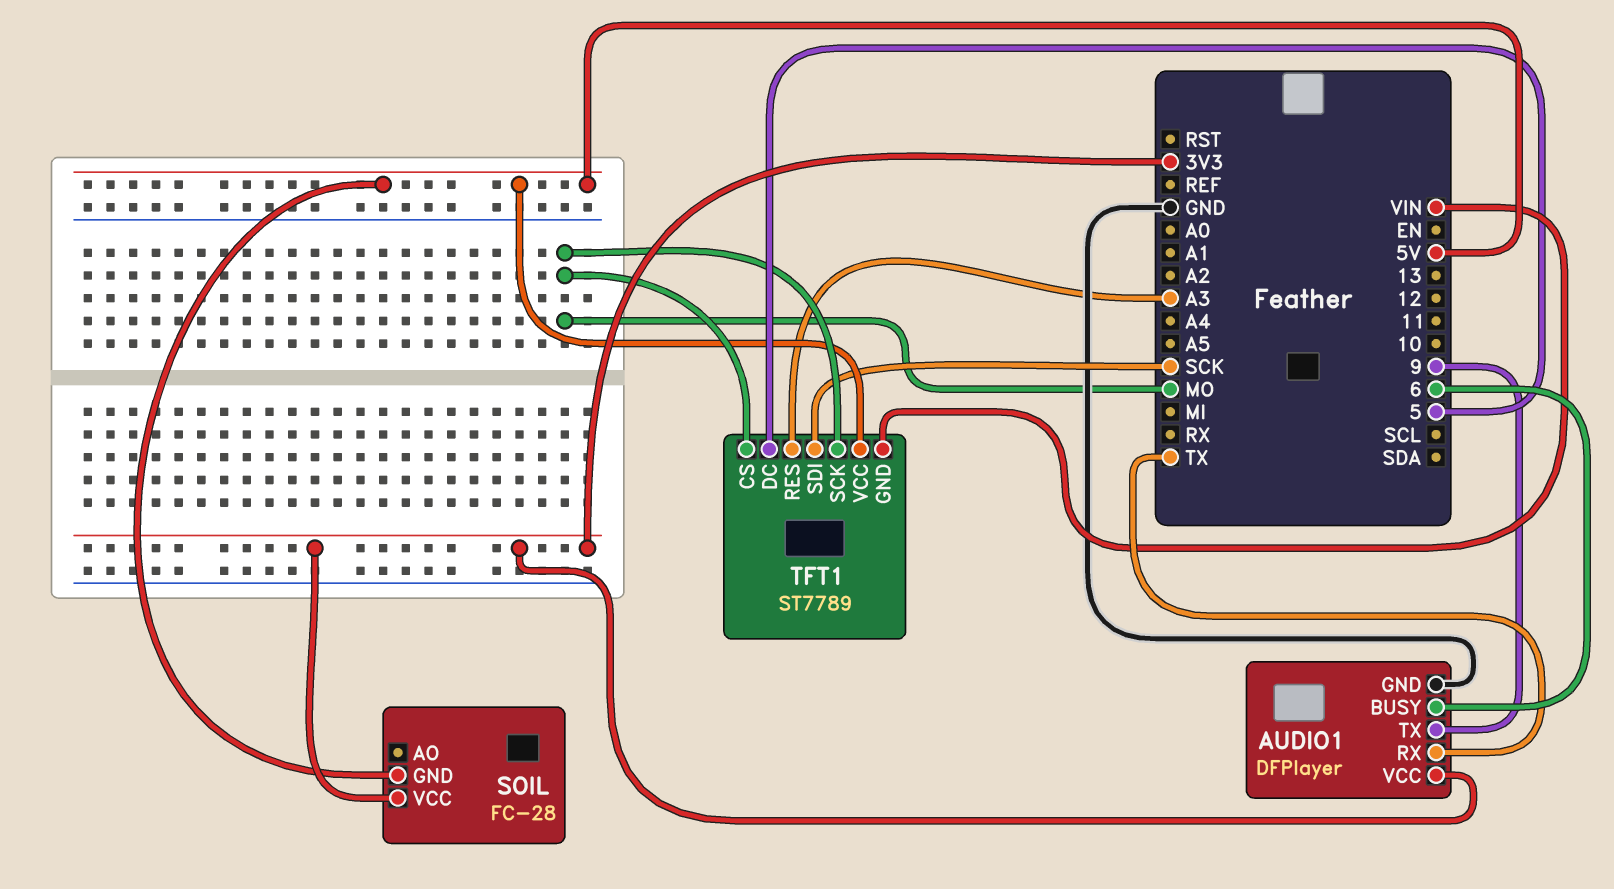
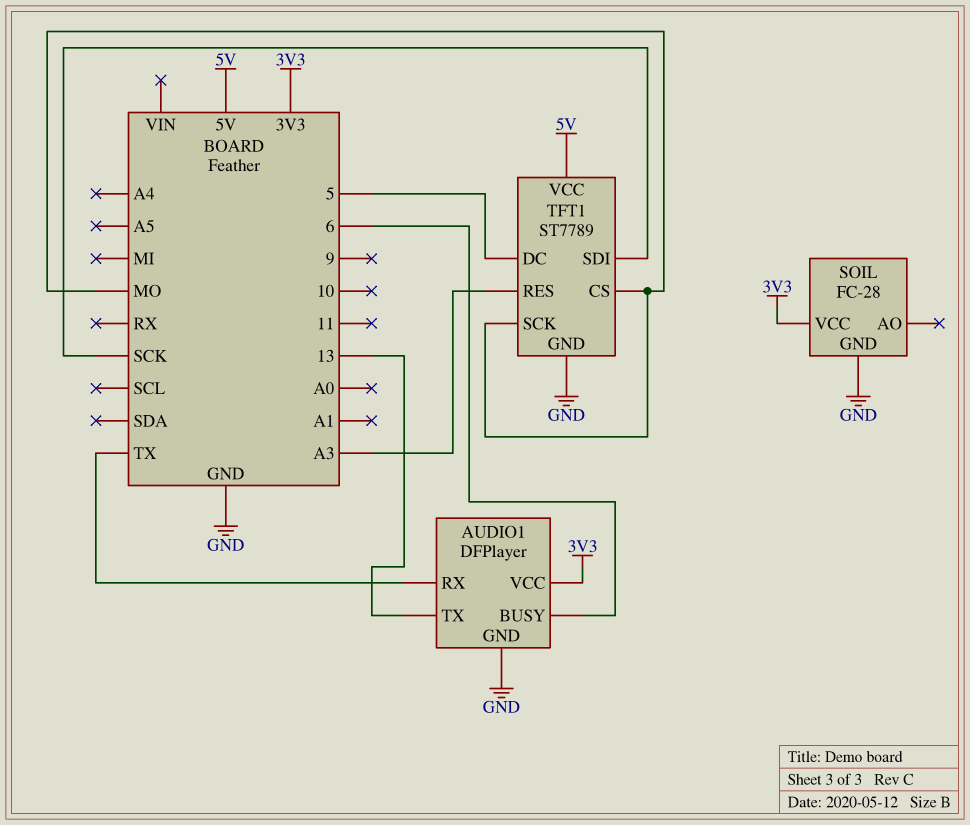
AUDIO1 pin TX: 9 -> 13
SOIL pin GND: 5V -> GND
TFT1 pin GND: VIN -> GND

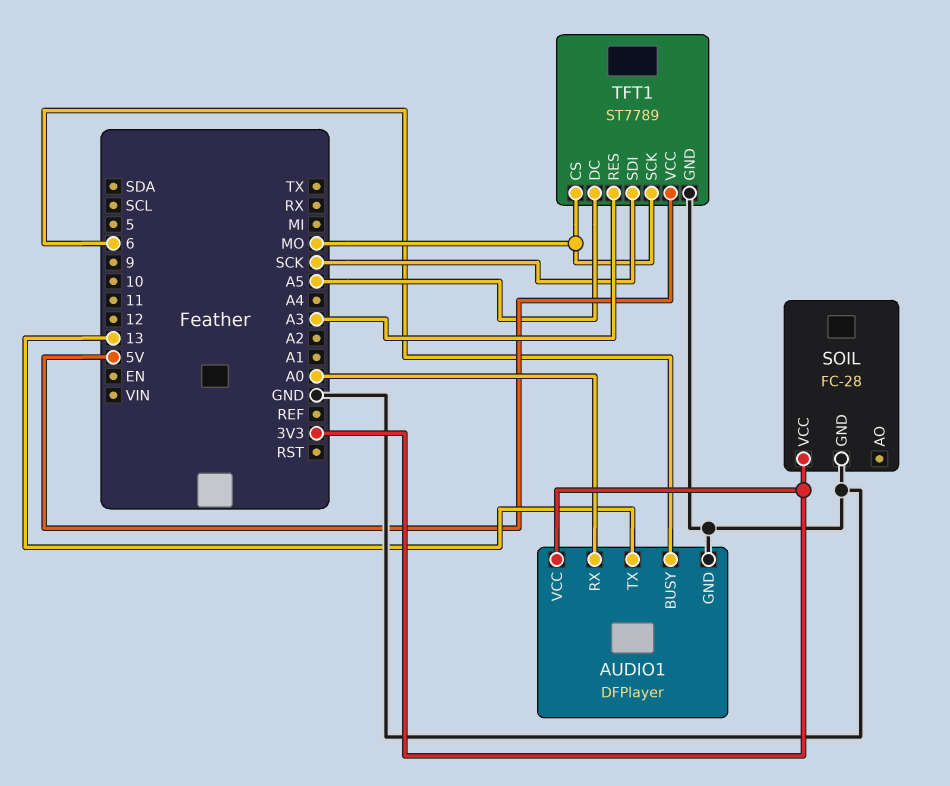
AUDIO1 pin RX: TX -> A0
TFT1 pin DC: 5 -> A5

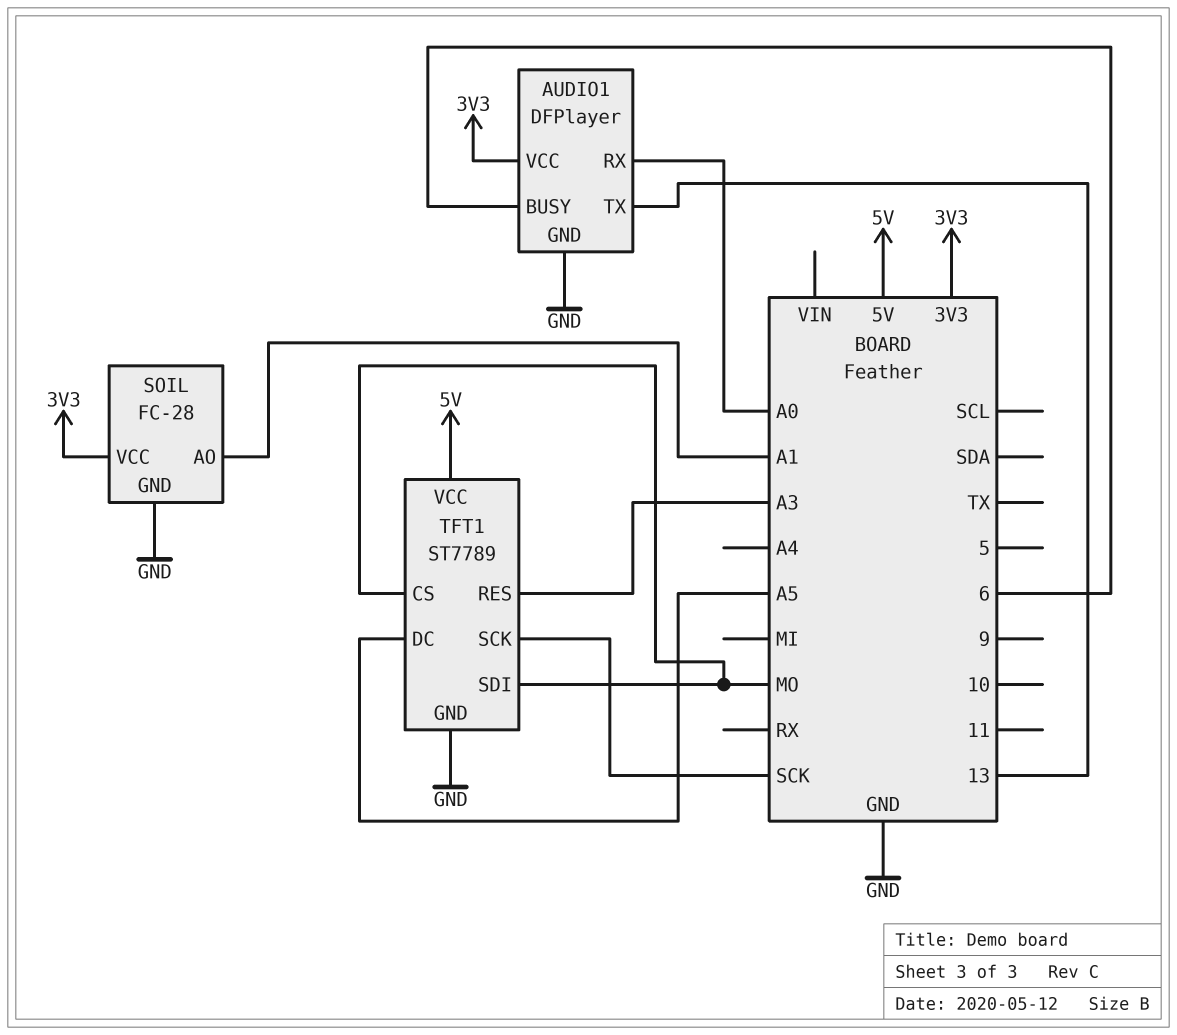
SOIL pin AO: none -> A1
TFT1 pin SCK: MO -> SCK
TFT1 pin SDI: SCK -> MO

